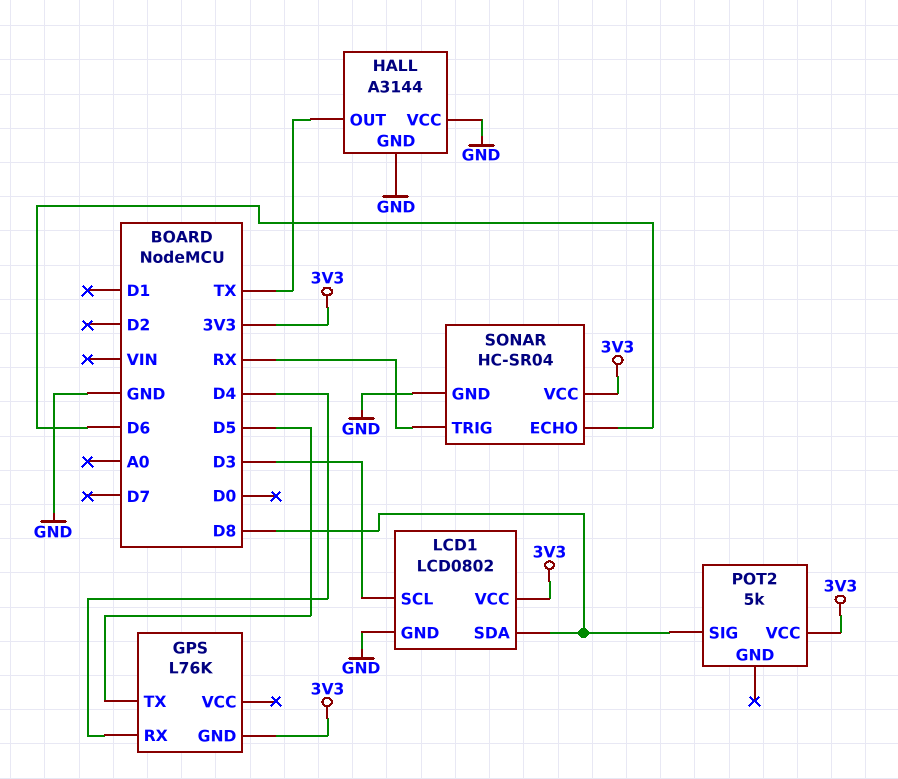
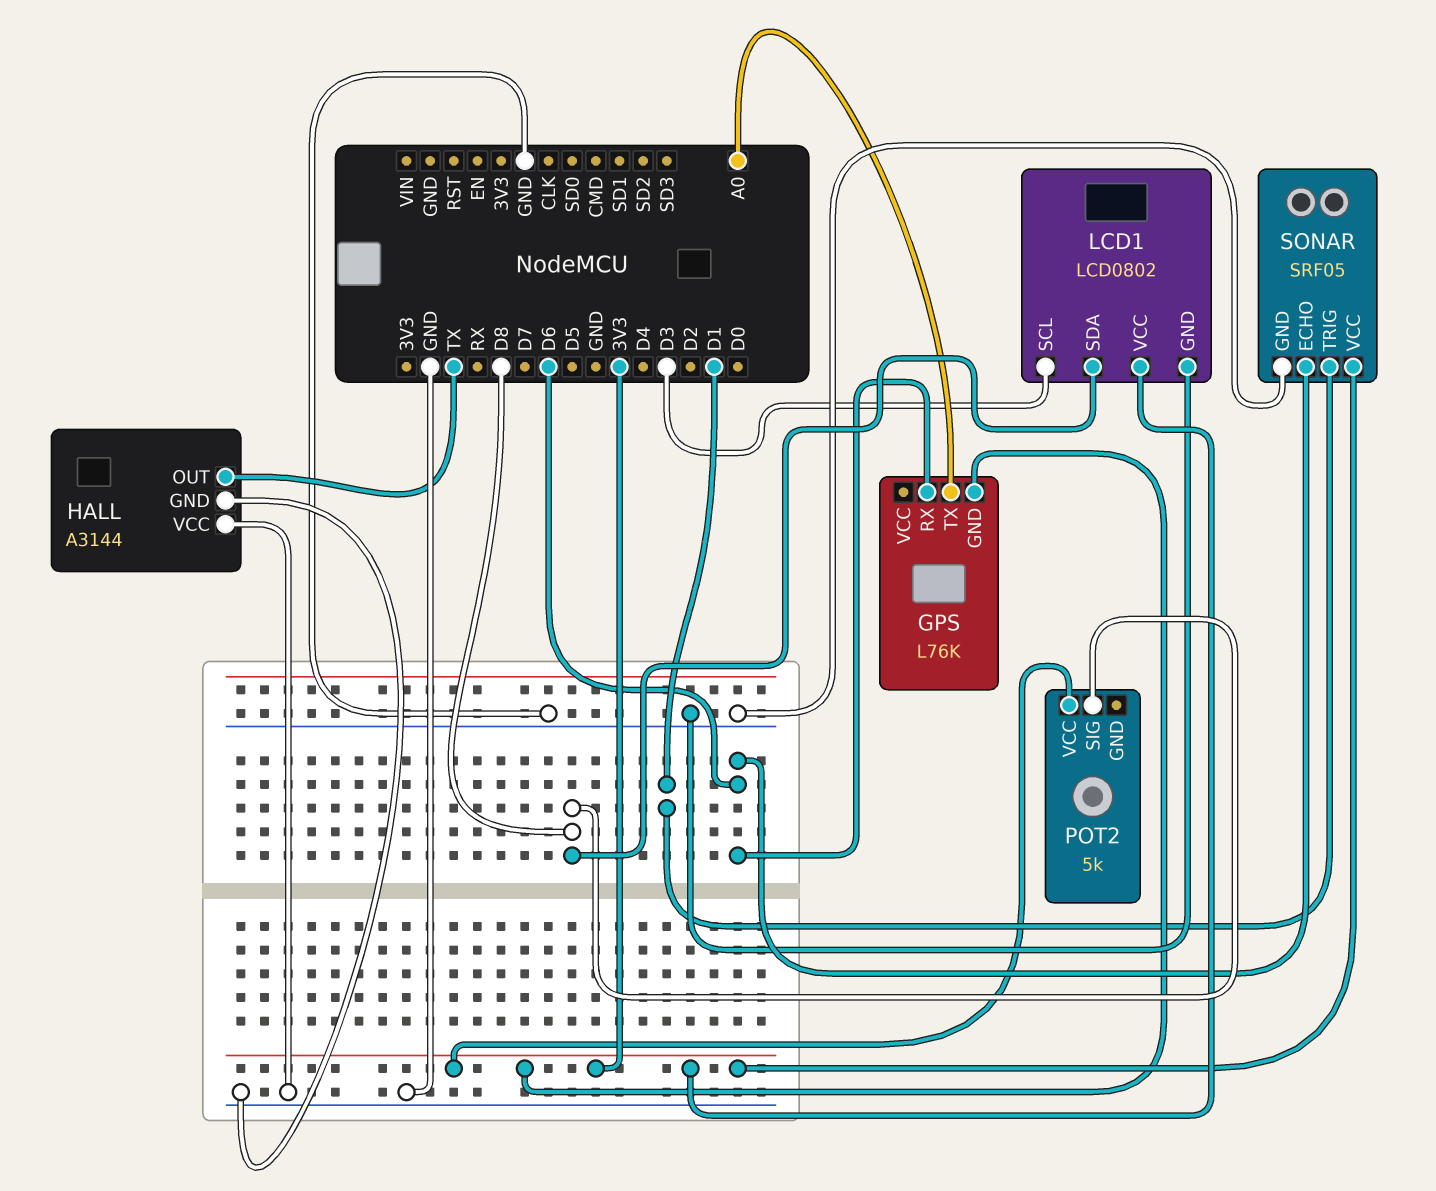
GPS pin RX: D4 -> D6
GPS pin TX: D5 -> A0
SONAR: HC-SR04 -> SRF05
SONAR pin TRIG: RX -> D1

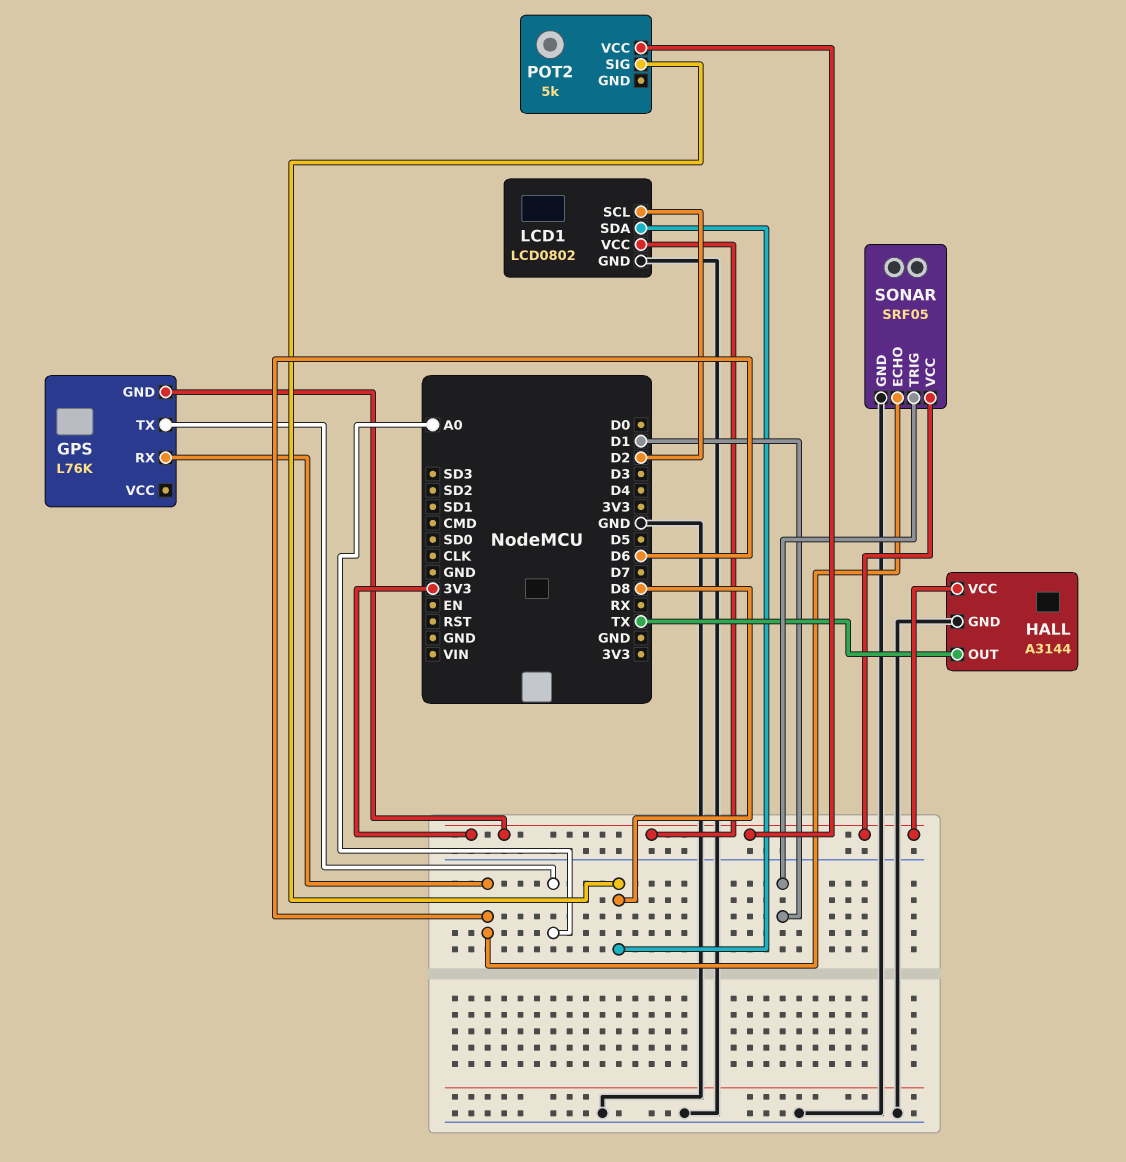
HALL pin VCC: GND -> 3V3
LCD1 pin SCL: D3 -> D2

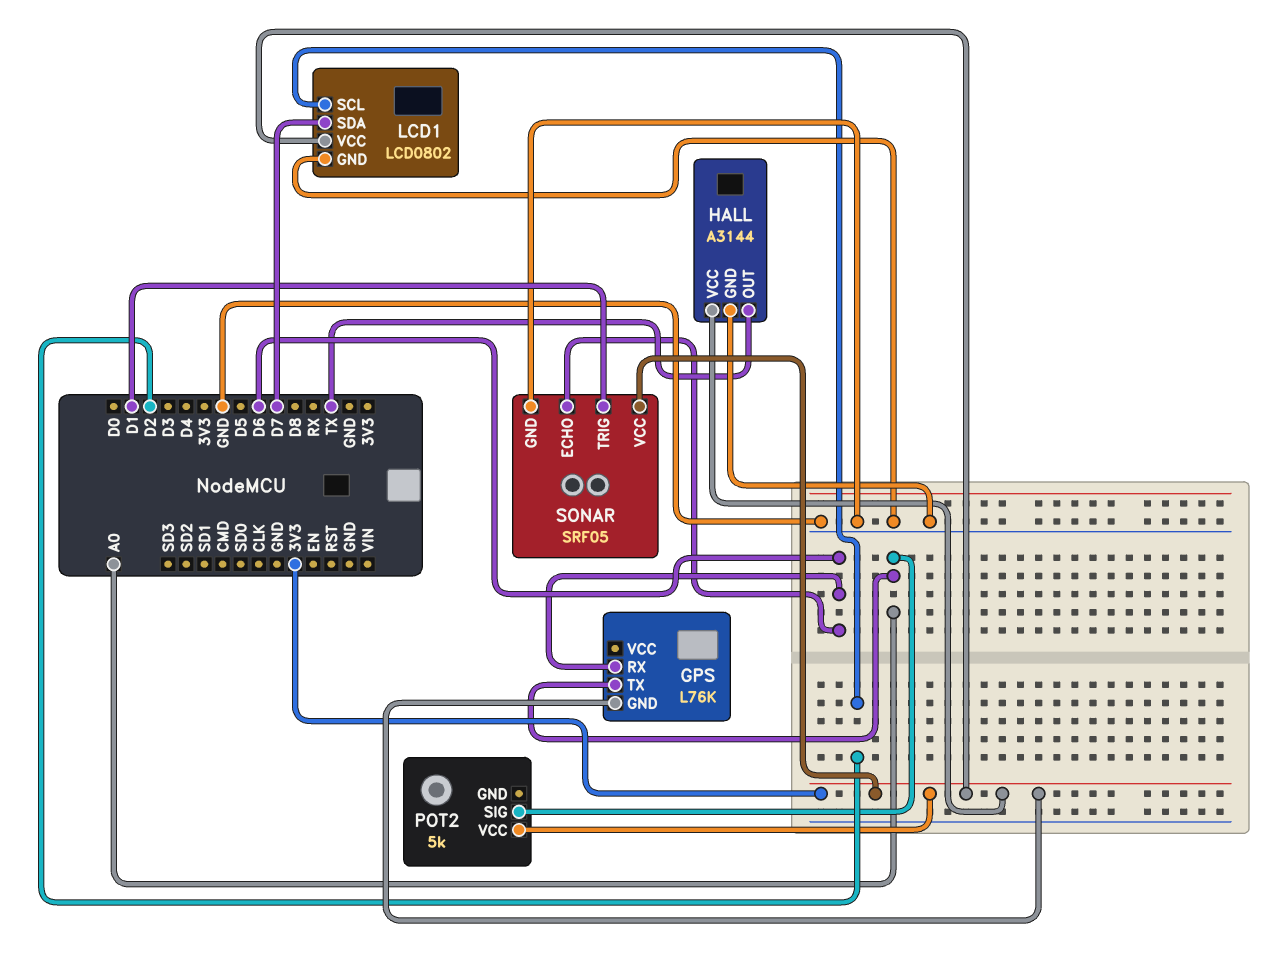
LCD1 pin SDA: D8 -> D7
POT2 pin SIG: D8 -> A0

